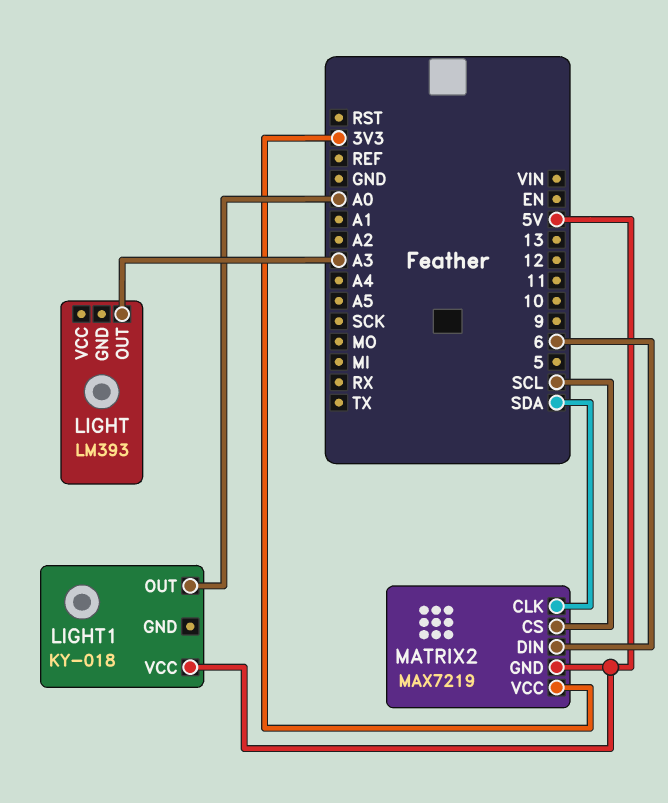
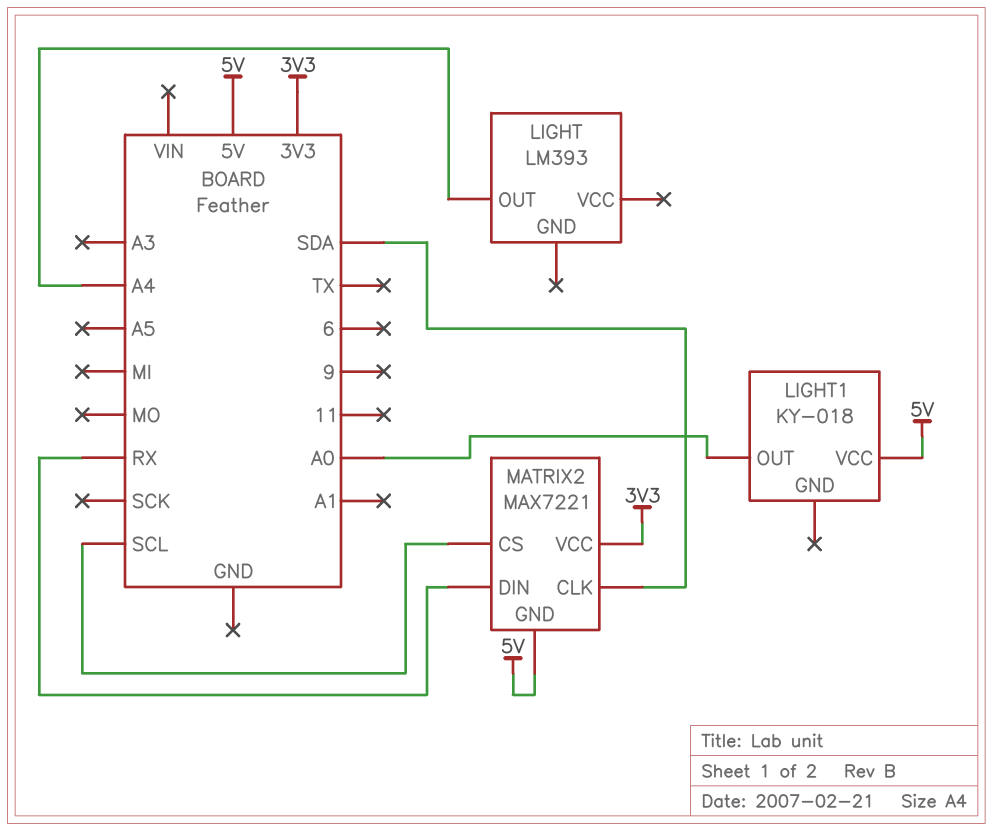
LIGHT pin OUT: A3 -> A4
MATRIX2: MAX7219 -> MAX7221
MATRIX2 pin DIN: 6 -> RX

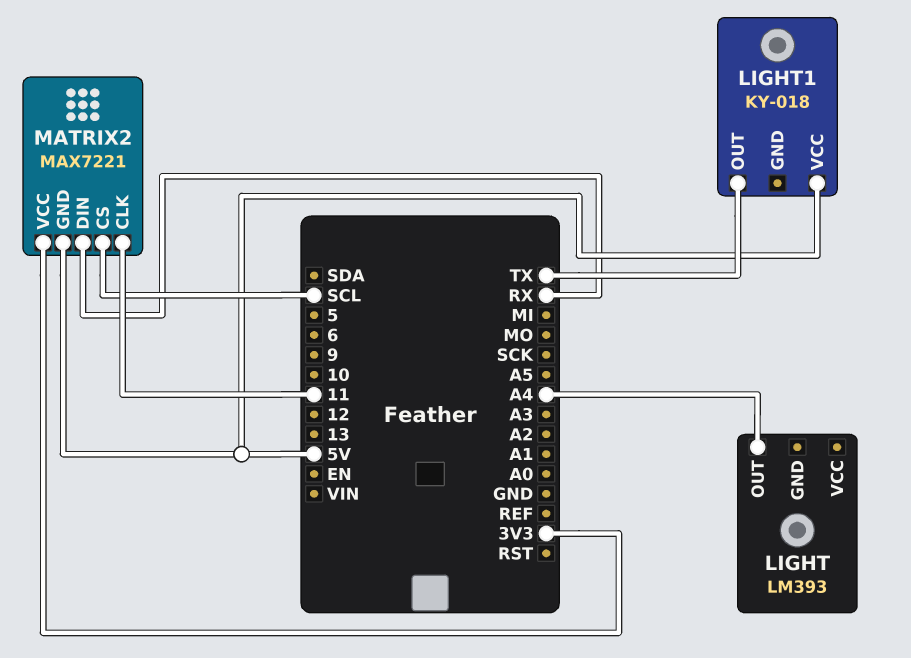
LIGHT1 pin OUT: A0 -> TX
MATRIX2 pin CLK: SDA -> 11

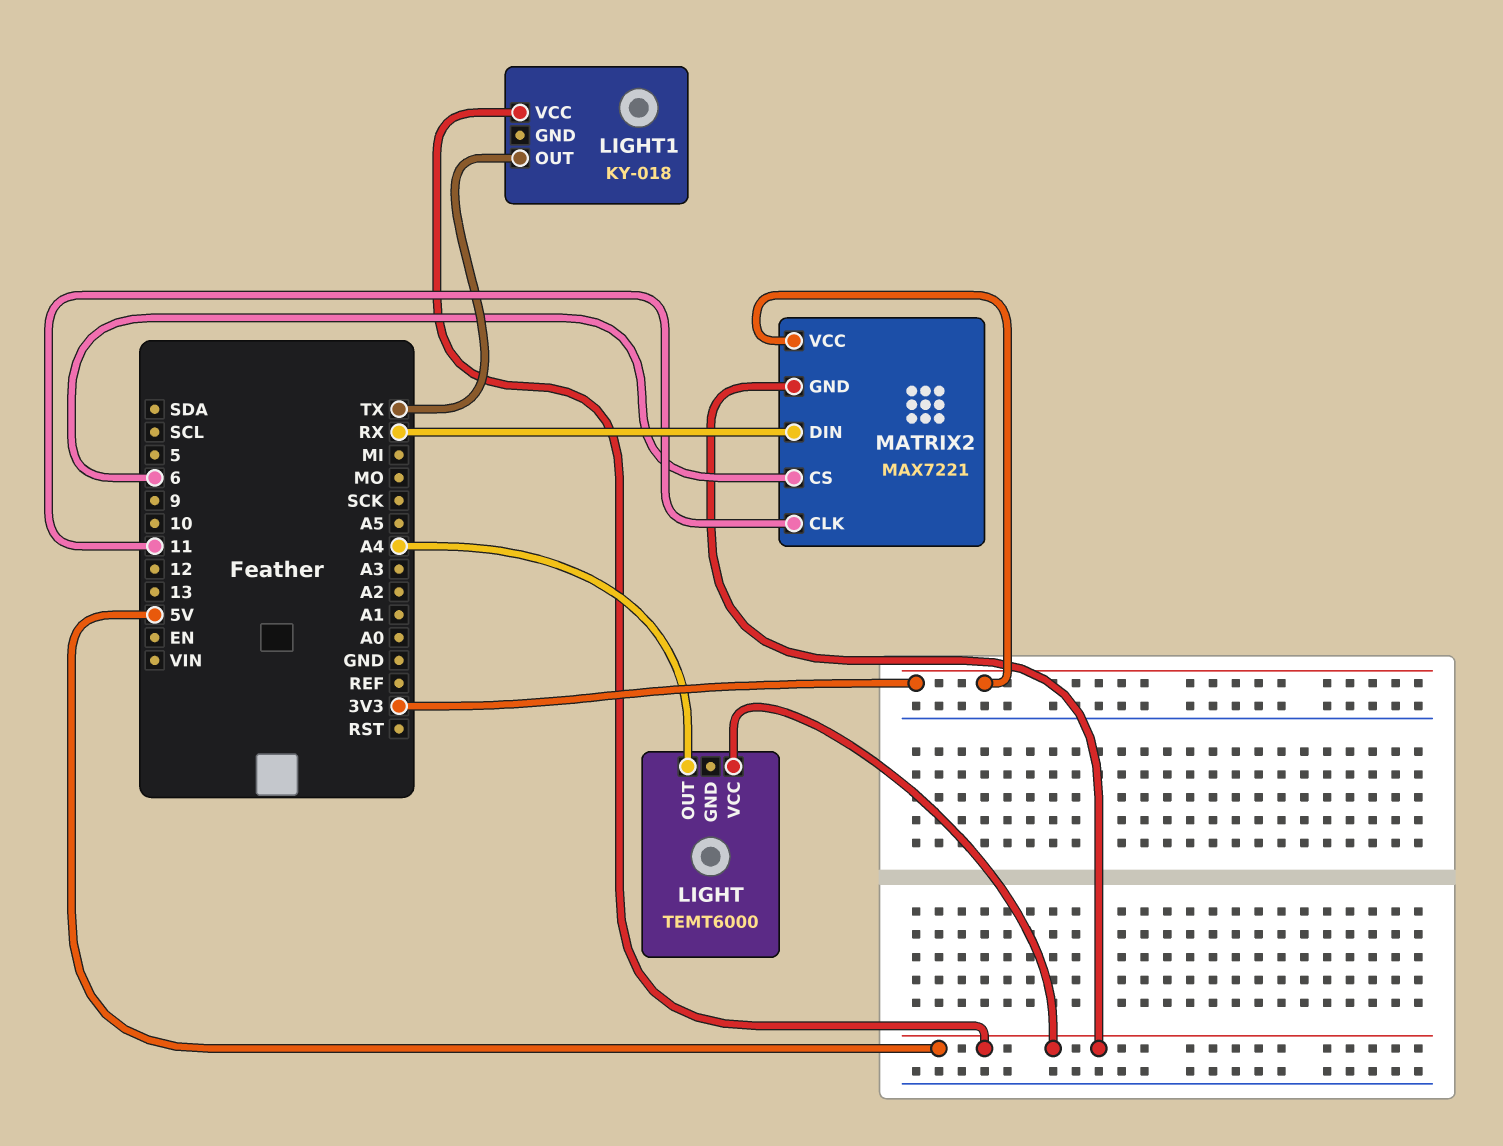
LIGHT: LM393 -> TEMT6000
LIGHT pin VCC: none -> 5V
MATRIX2 pin CS: SCL -> 6

